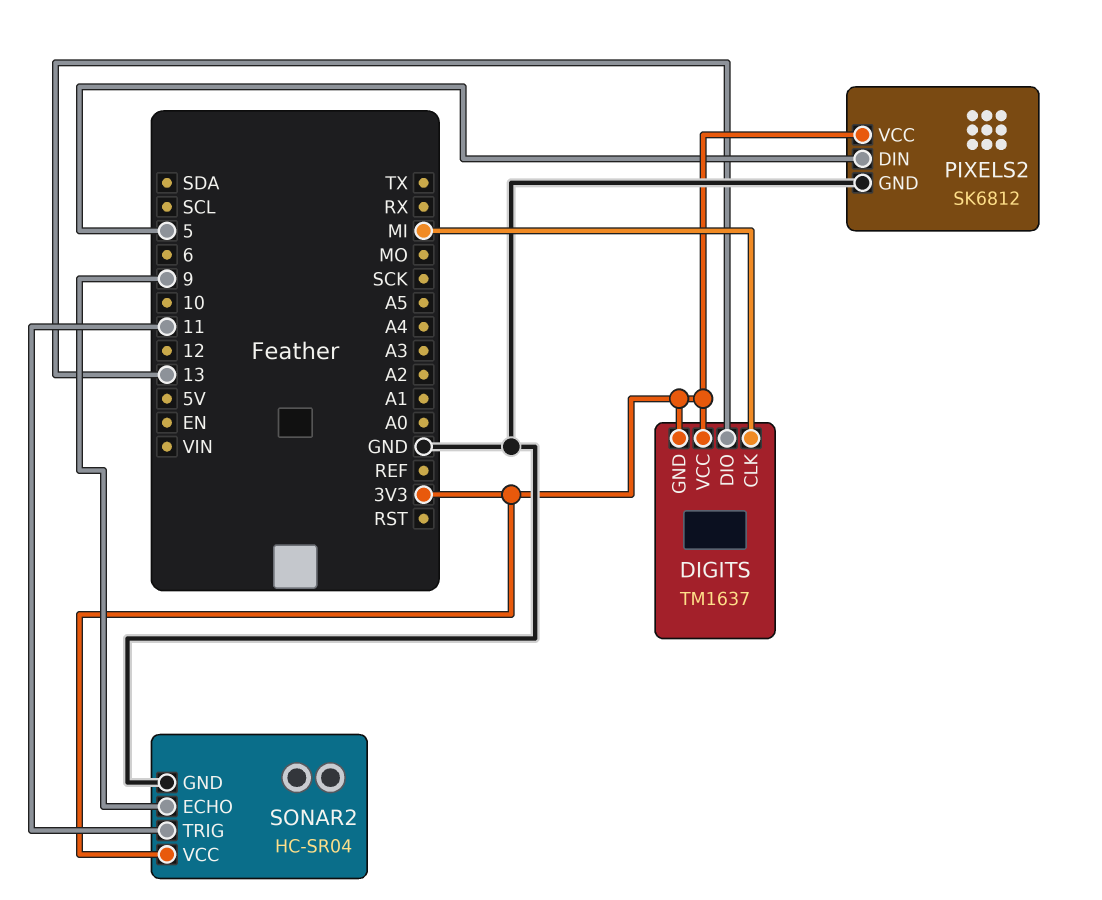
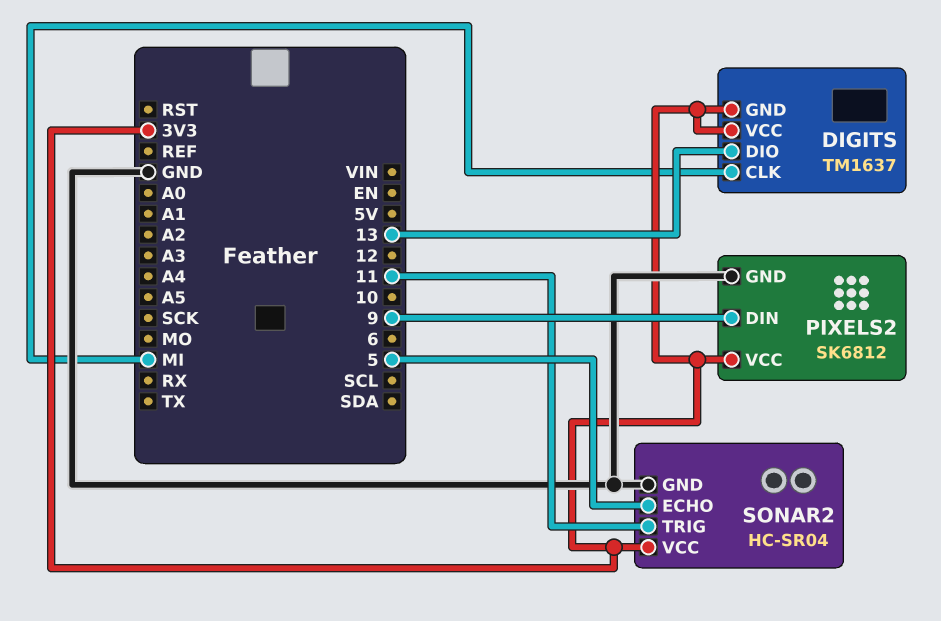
PIXELS2 pin DIN: 5 -> 9
SONAR2 pin ECHO: 9 -> 5

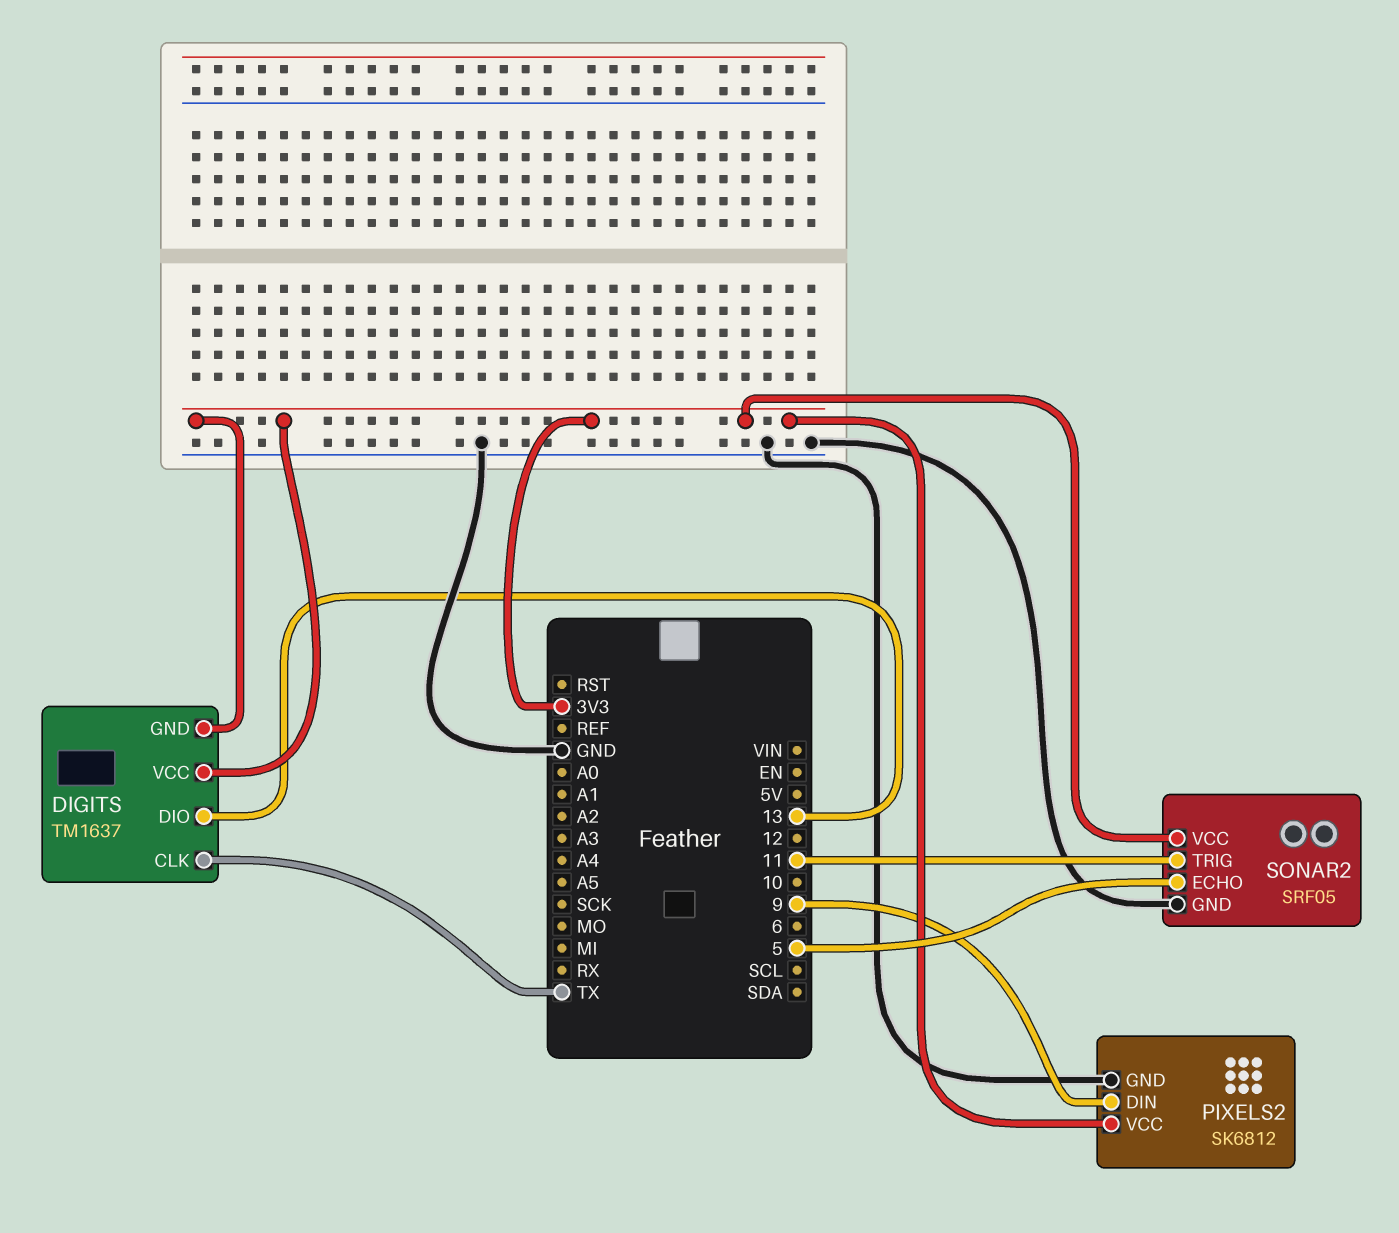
DIGITS pin CLK: MI -> TX
SONAR2: HC-SR04 -> SRF05

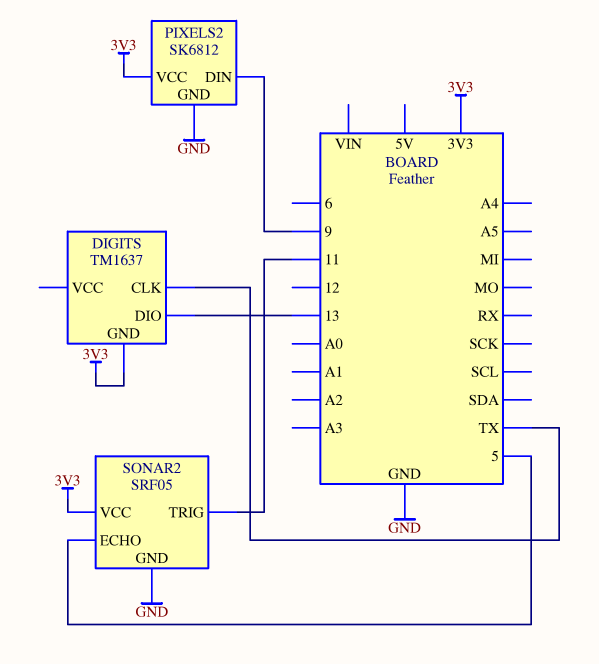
DIGITS pin VCC: 3V3 -> none

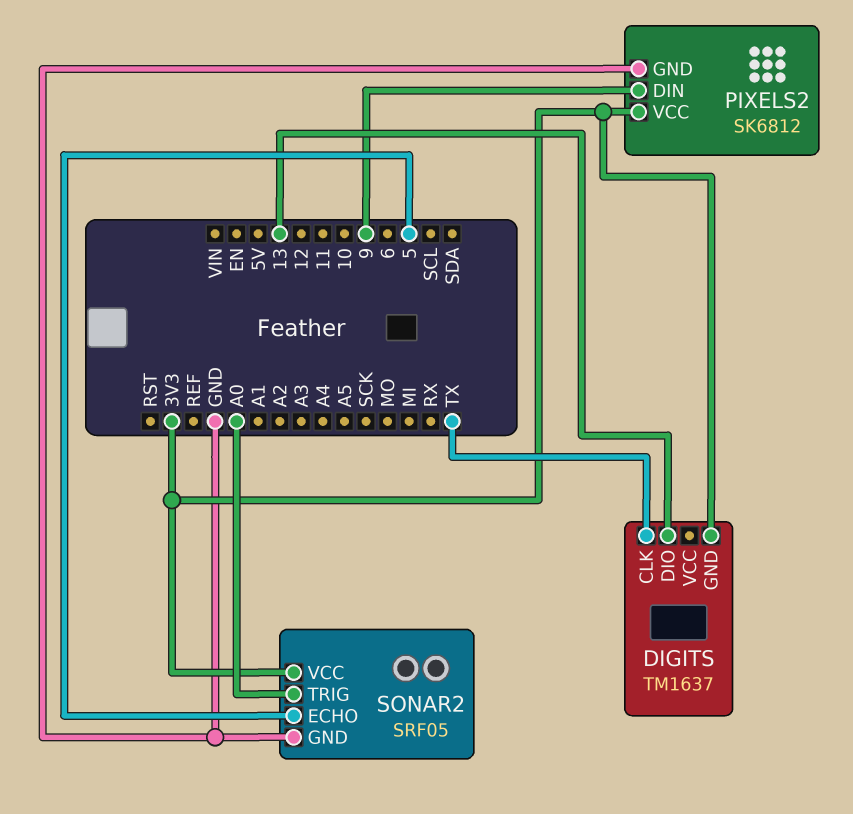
SONAR2 pin TRIG: 11 -> A0

